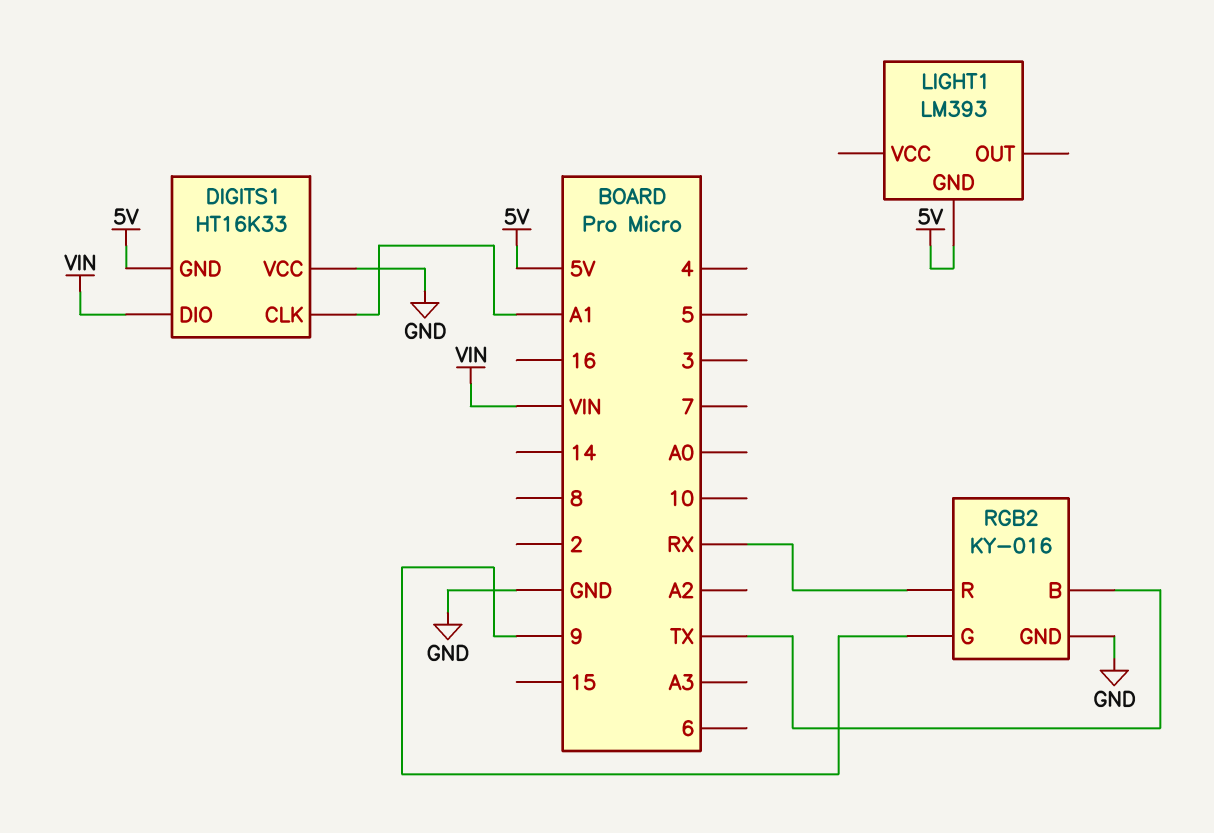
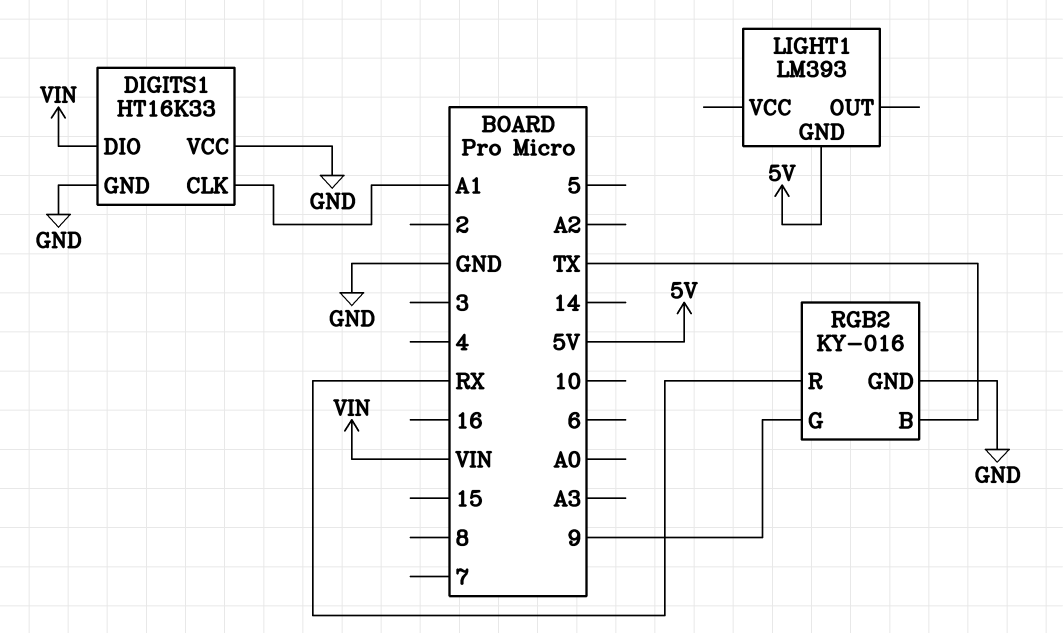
DIGITS1 pin GND: 5V -> GND

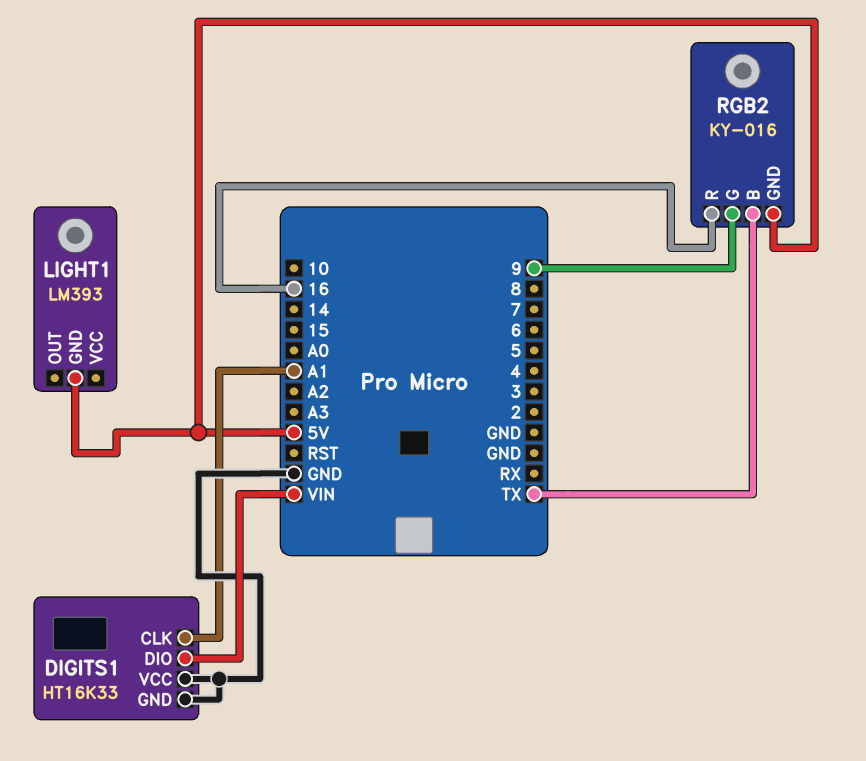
RGB2 pin GND: GND -> 5V
RGB2 pin R: RX -> 16

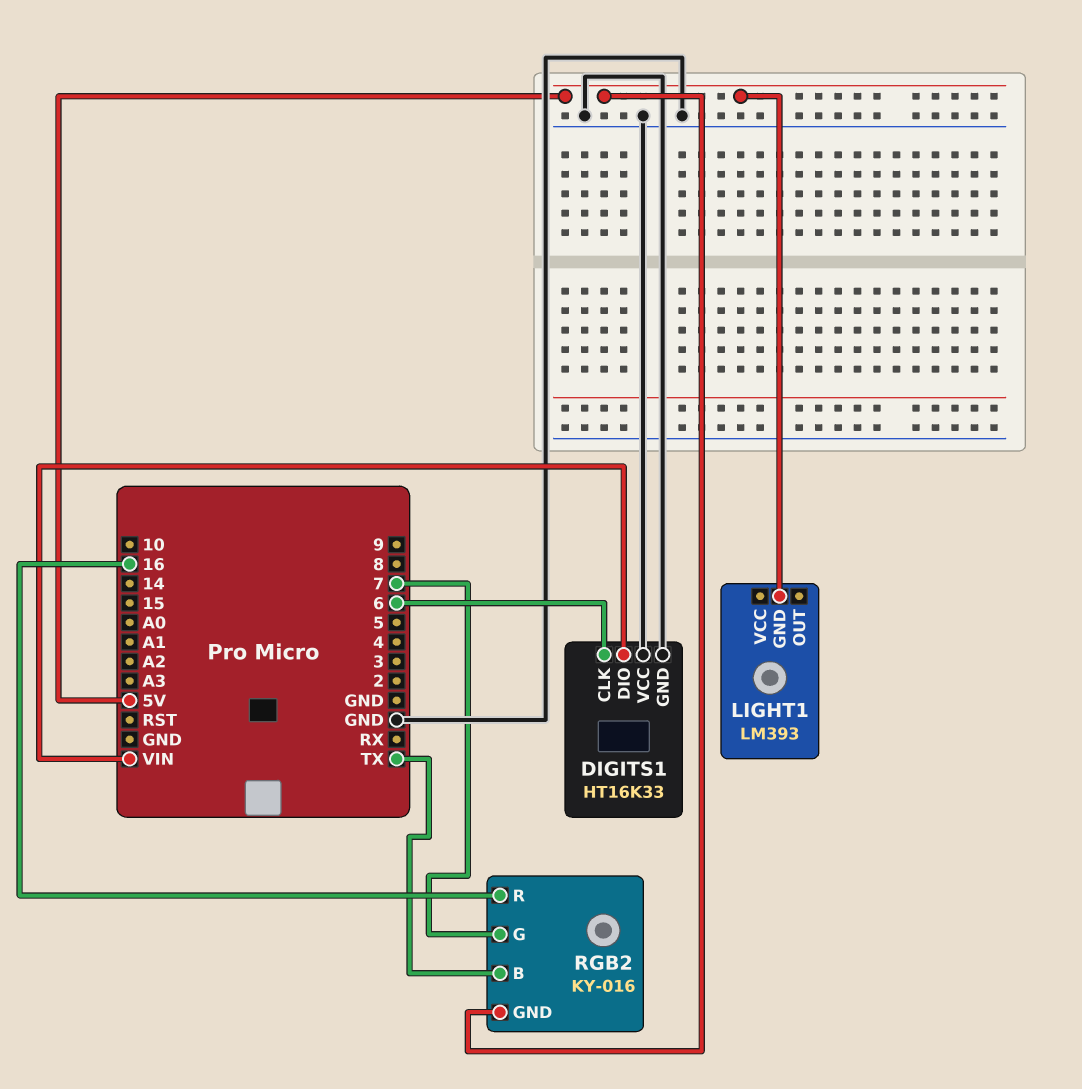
DIGITS1 pin CLK: A1 -> 6
RGB2 pin G: 9 -> 7

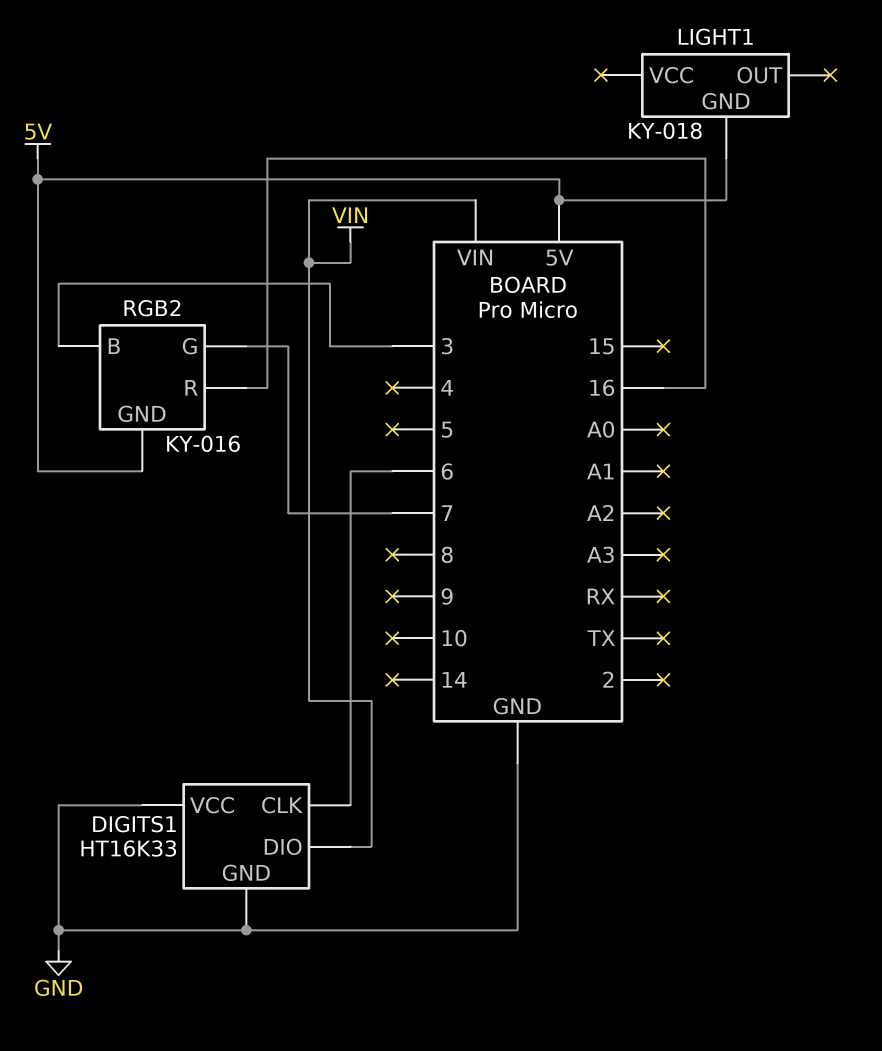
LIGHT1: LM393 -> KY-018
RGB2 pin B: TX -> 3

